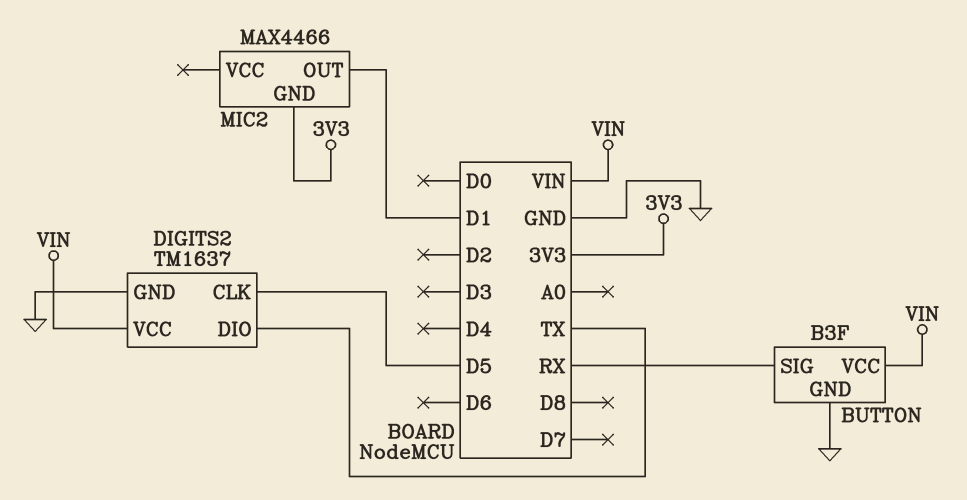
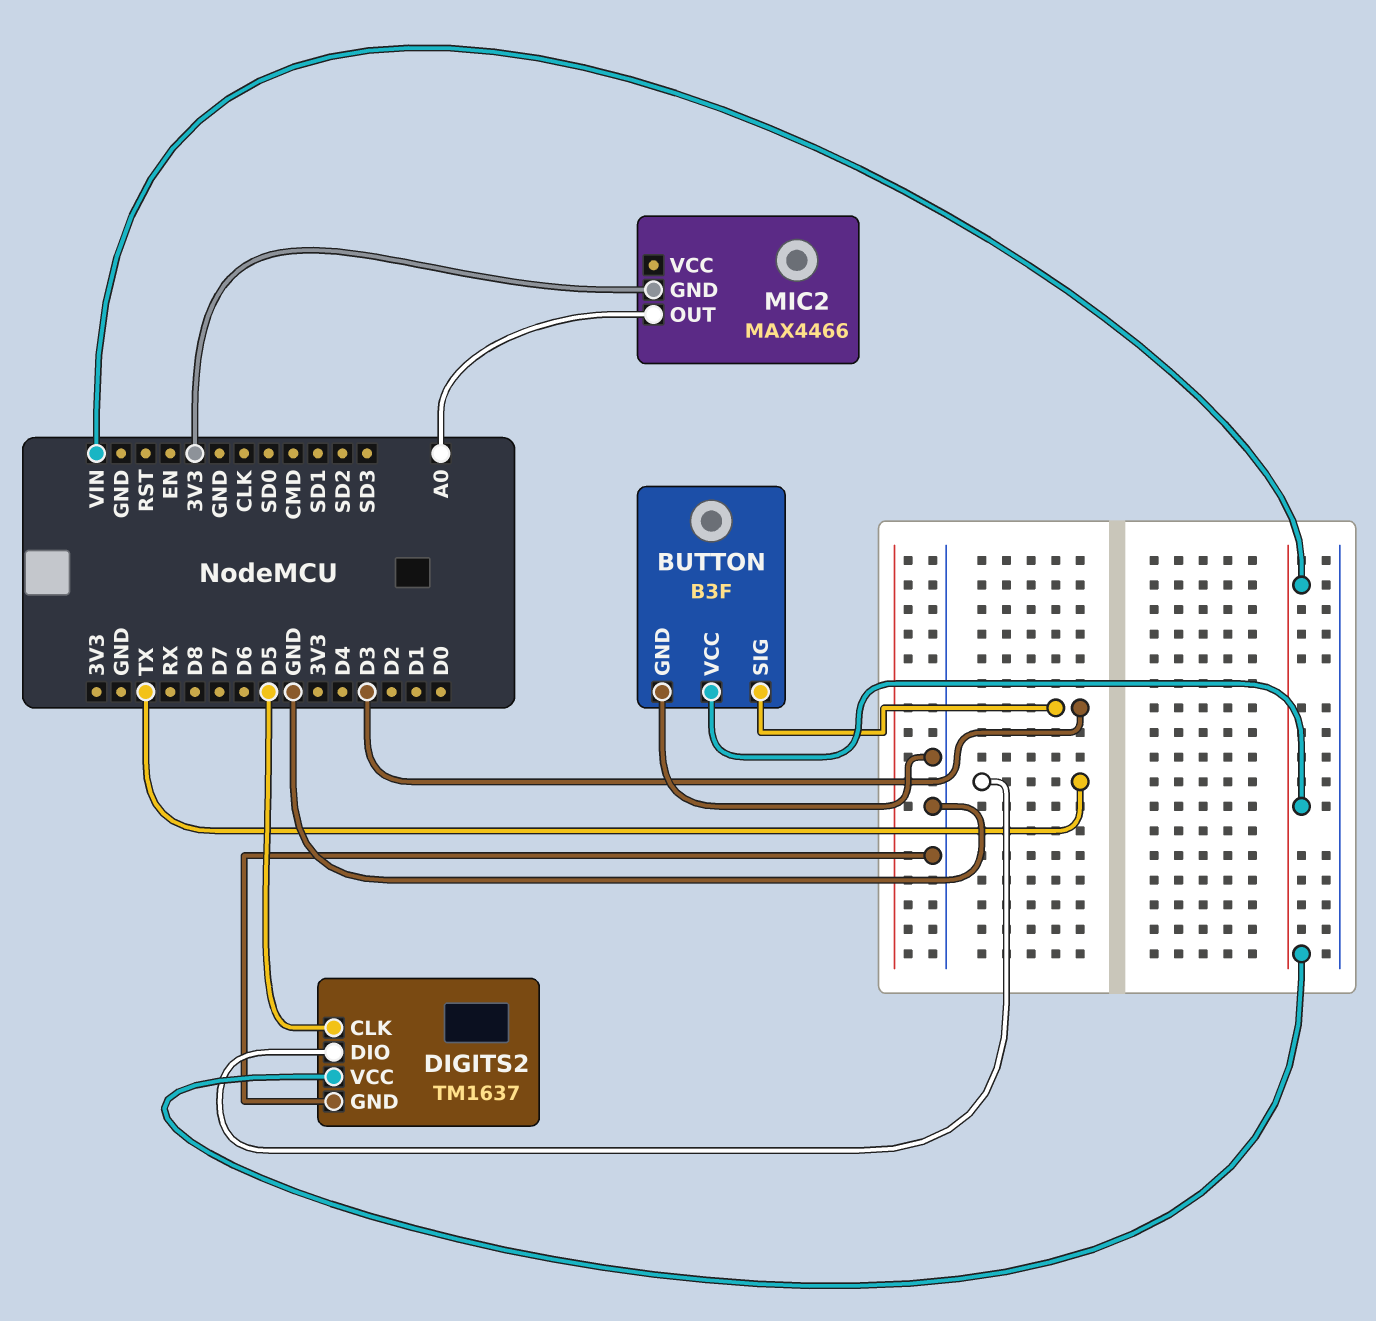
BUTTON pin SIG: RX -> D3
MIC2 pin OUT: D1 -> A0

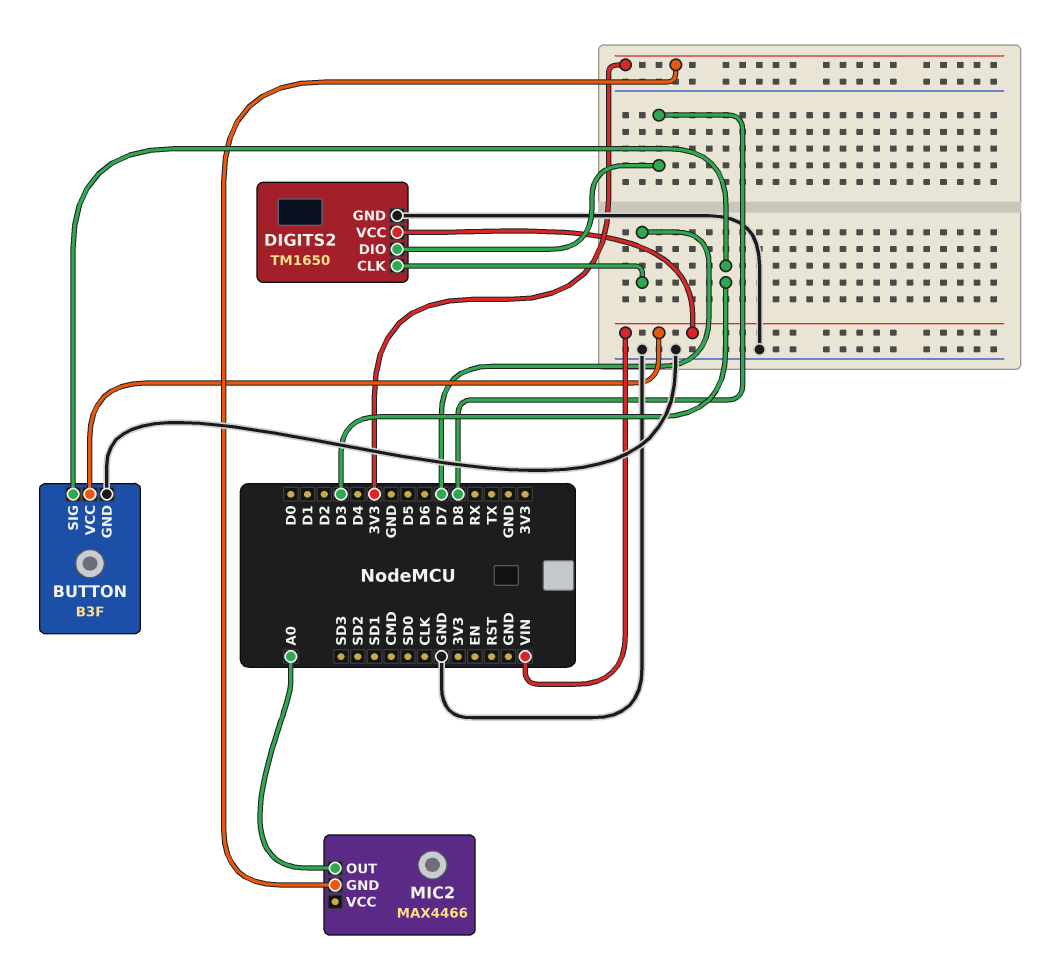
DIGITS2: TM1637 -> TM1650
DIGITS2 pin CLK: D5 -> D7
DIGITS2 pin DIO: TX -> D8

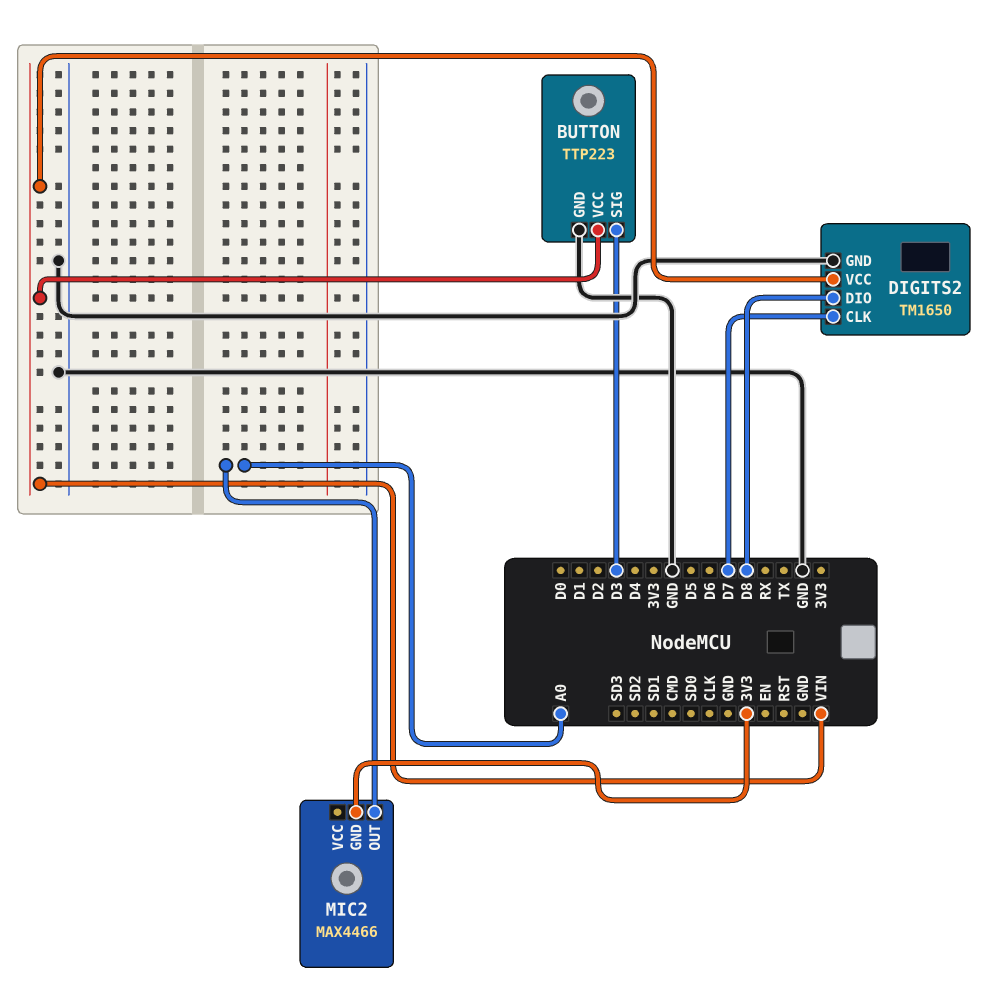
BUTTON: B3F -> TTP223

